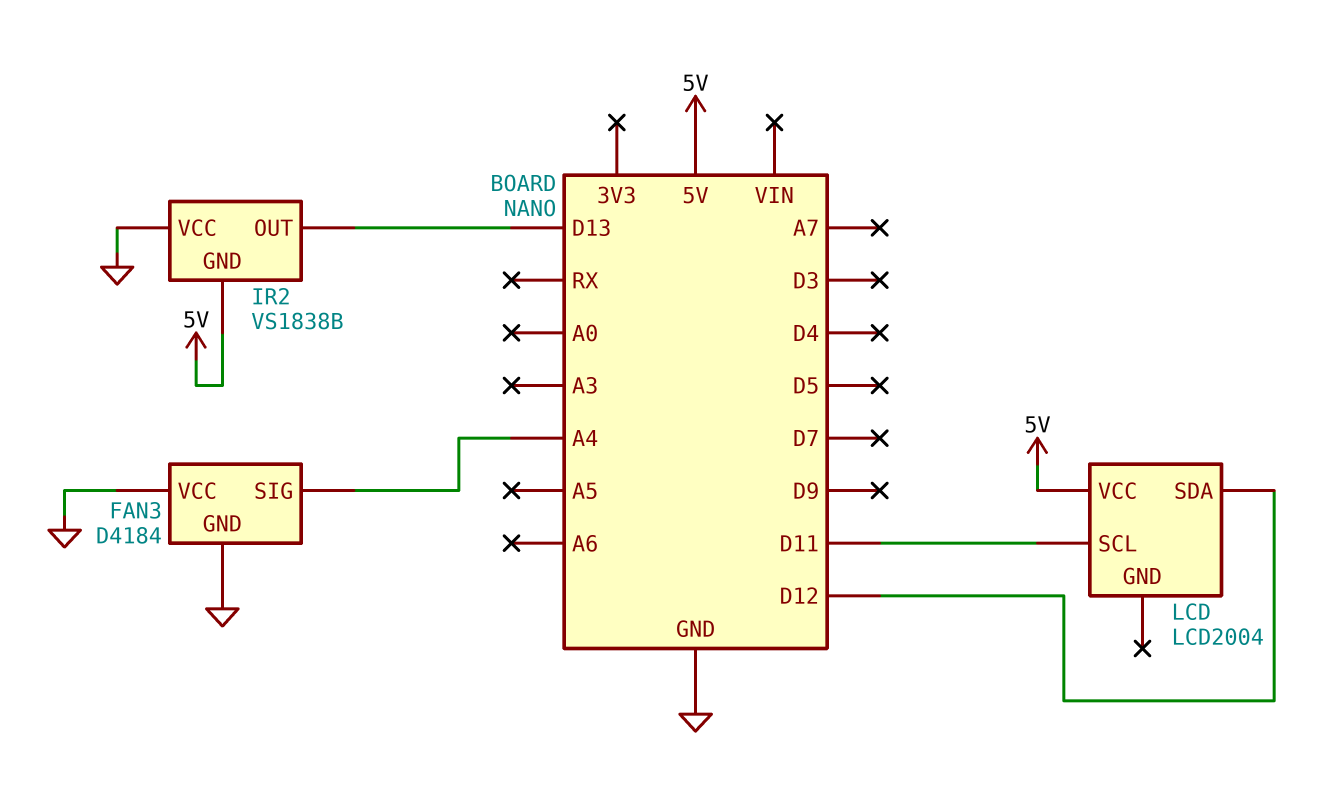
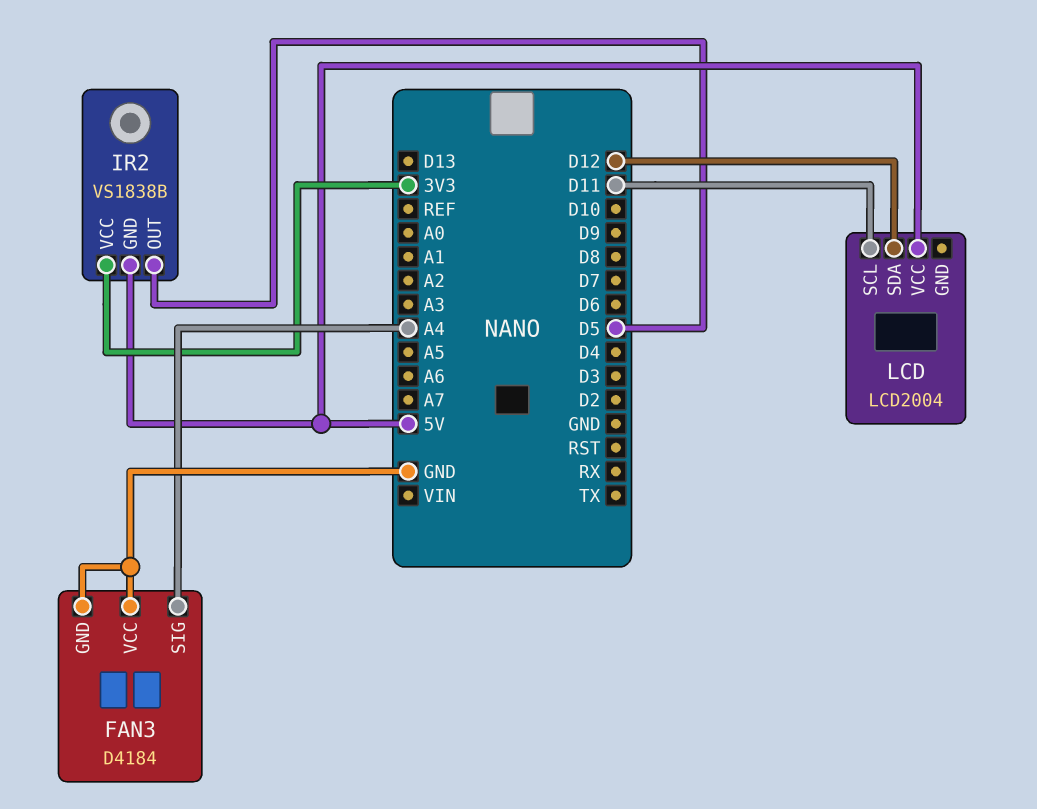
IR2 pin OUT: D13 -> D5
IR2 pin VCC: GND -> 3V3

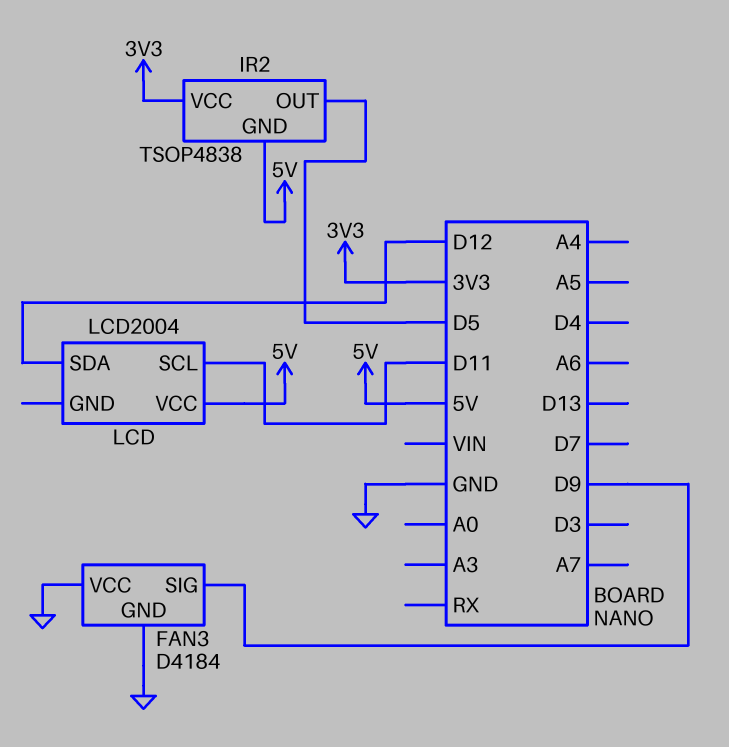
FAN3 pin SIG: A4 -> D9
IR2: VS1838B -> TSOP4838

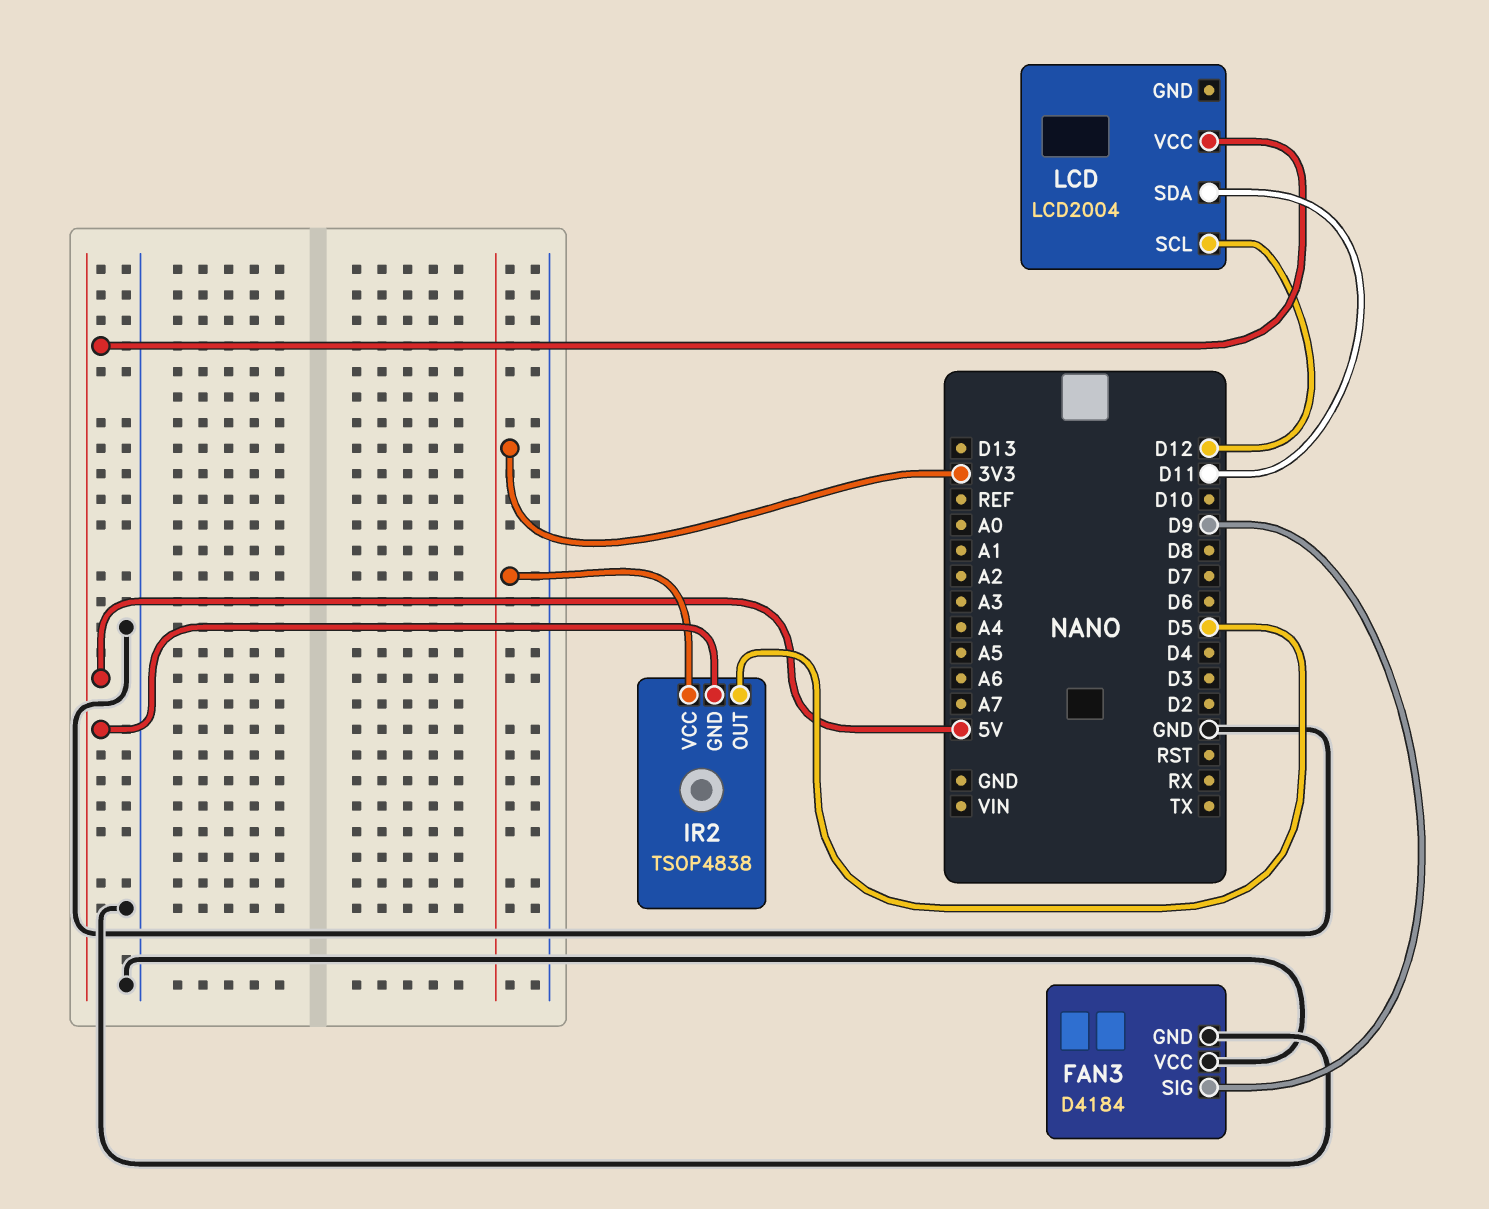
LCD pin SCL: D11 -> D12
LCD pin SDA: D12 -> D11

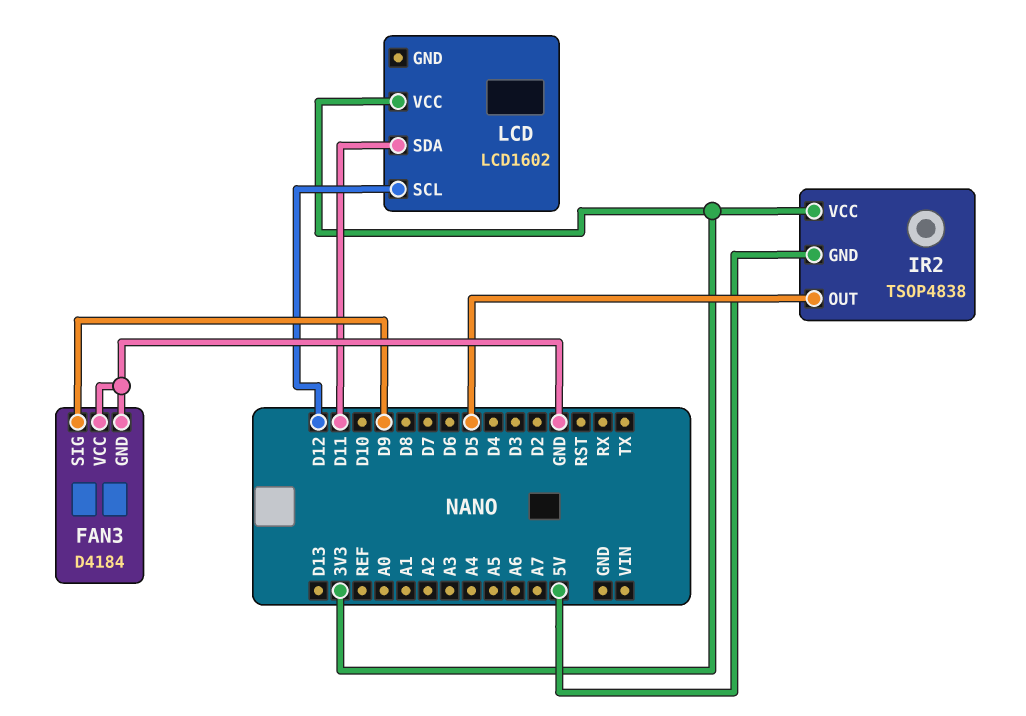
LCD: LCD2004 -> LCD1602
LCD pin VCC: 5V -> 3V3

